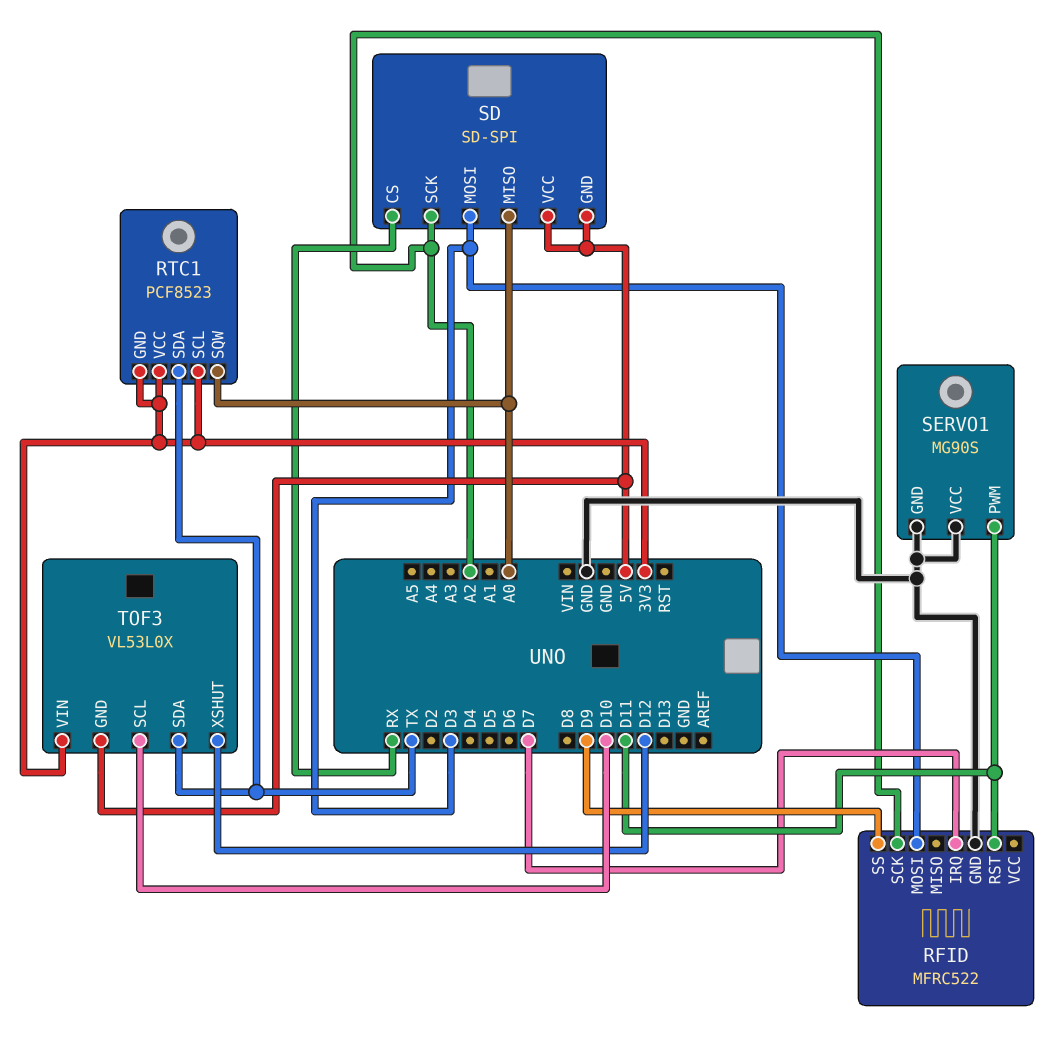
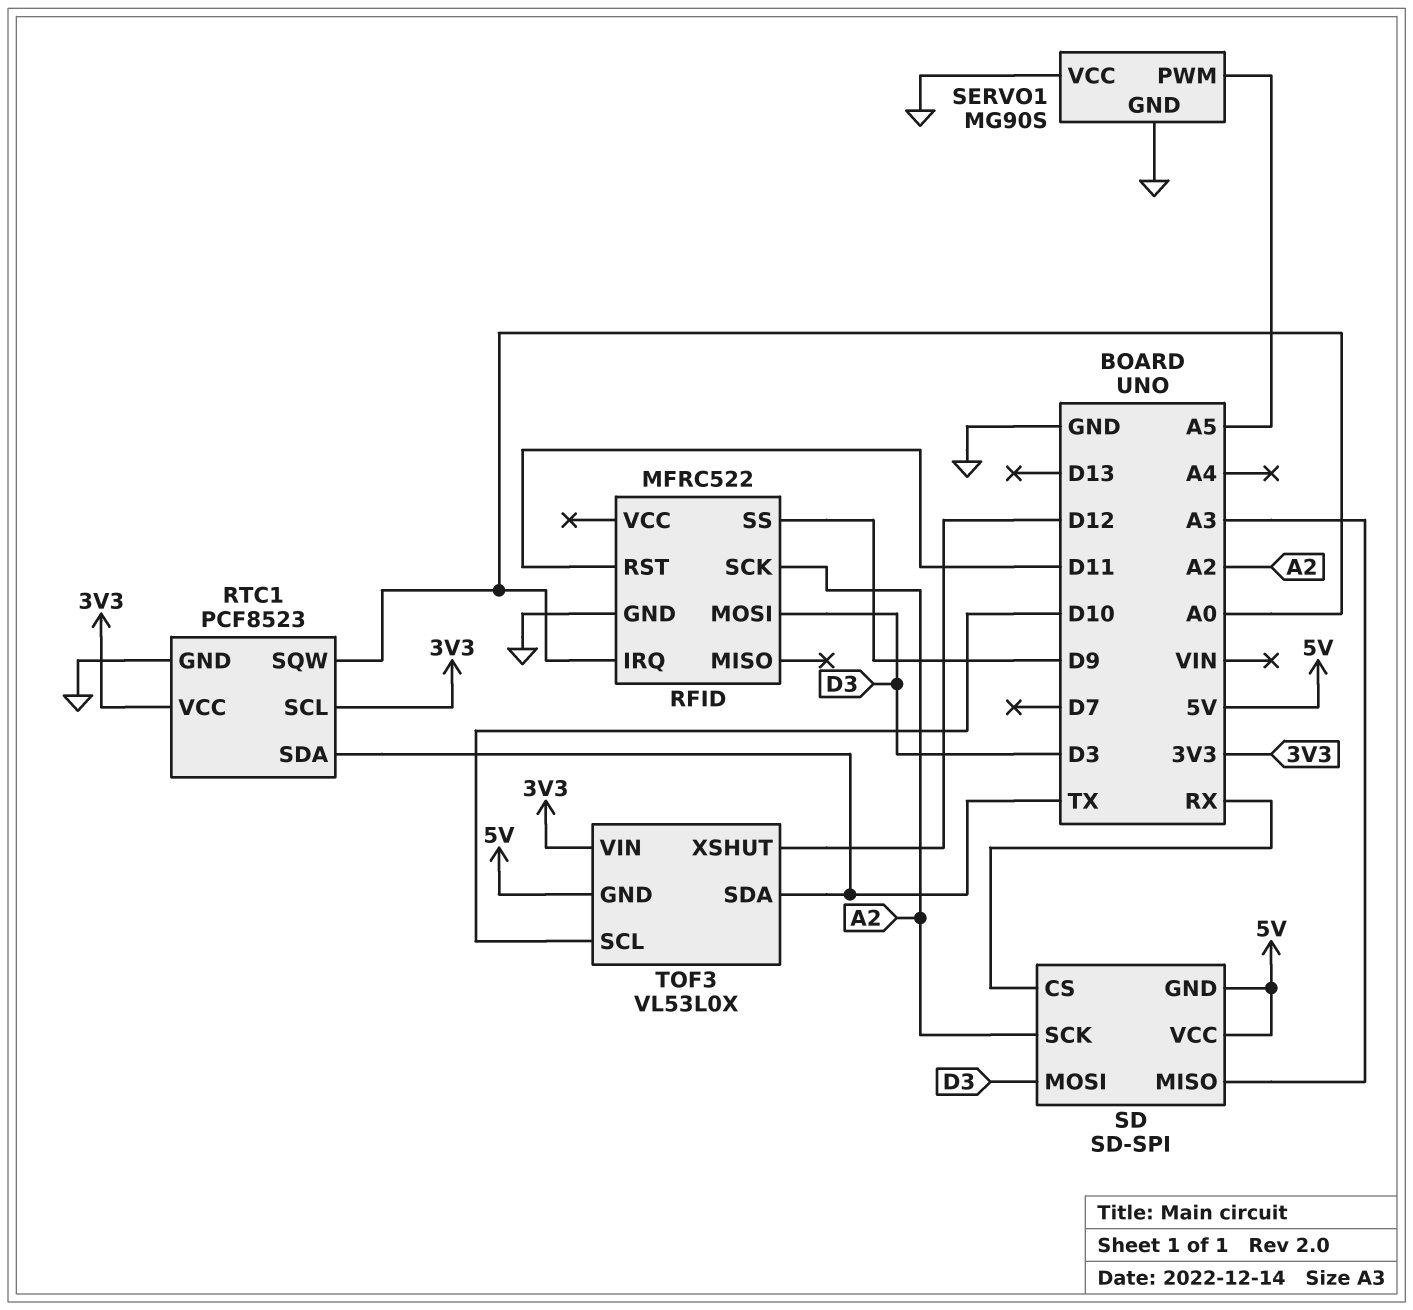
RFID pin IRQ: D7 -> A0
RTC1 pin GND: 3V3 -> GND
SD pin MISO: A0 -> A3
SERVO1 pin PWM: D11 -> A5

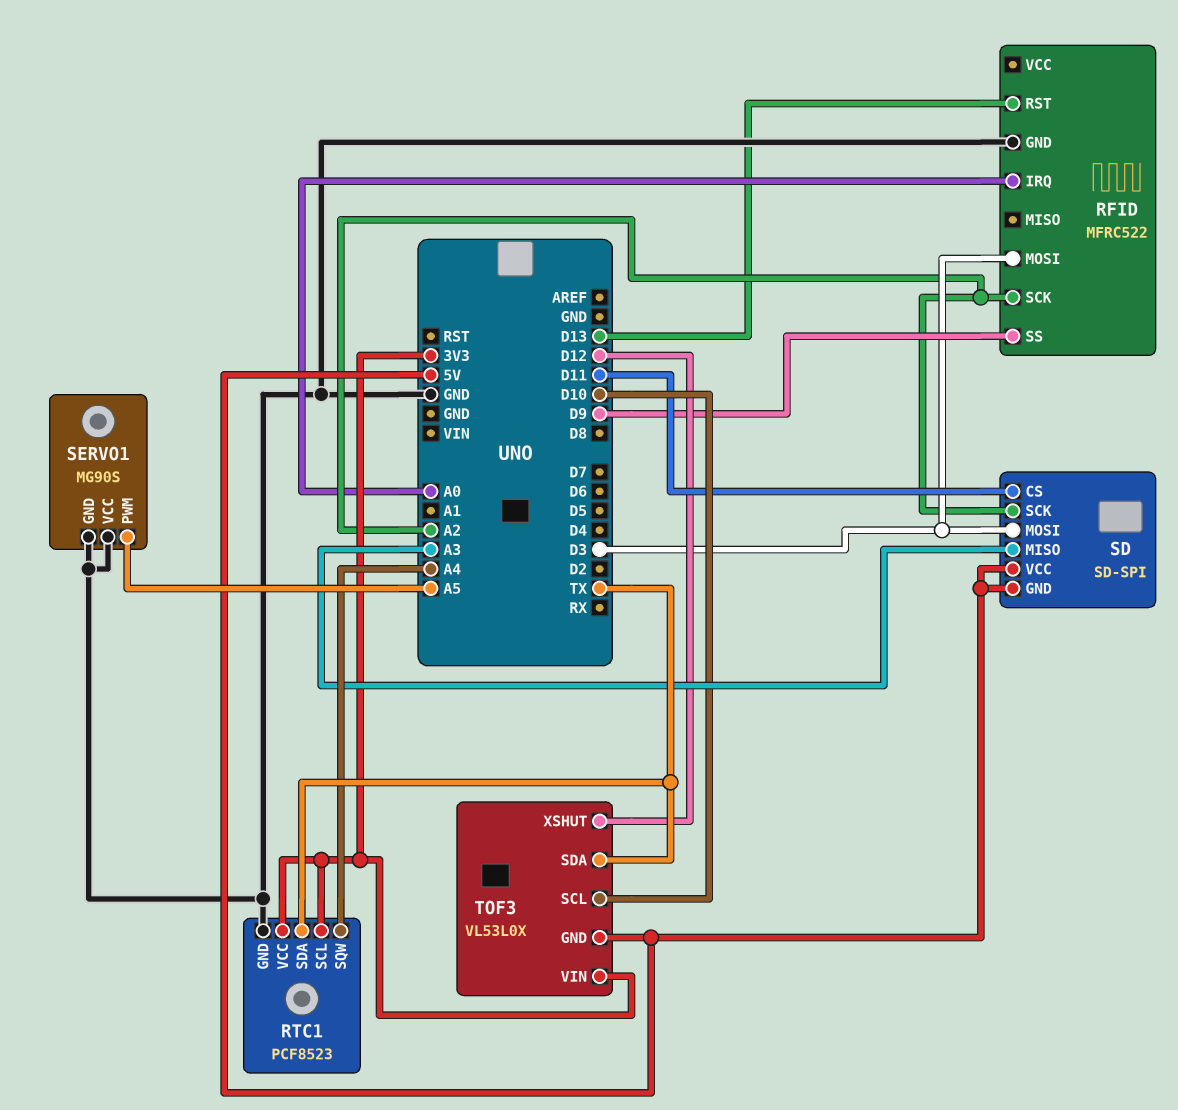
RFID pin RST: D11 -> D13
RTC1 pin SQW: A0 -> A4
SD pin CS: RX -> D11

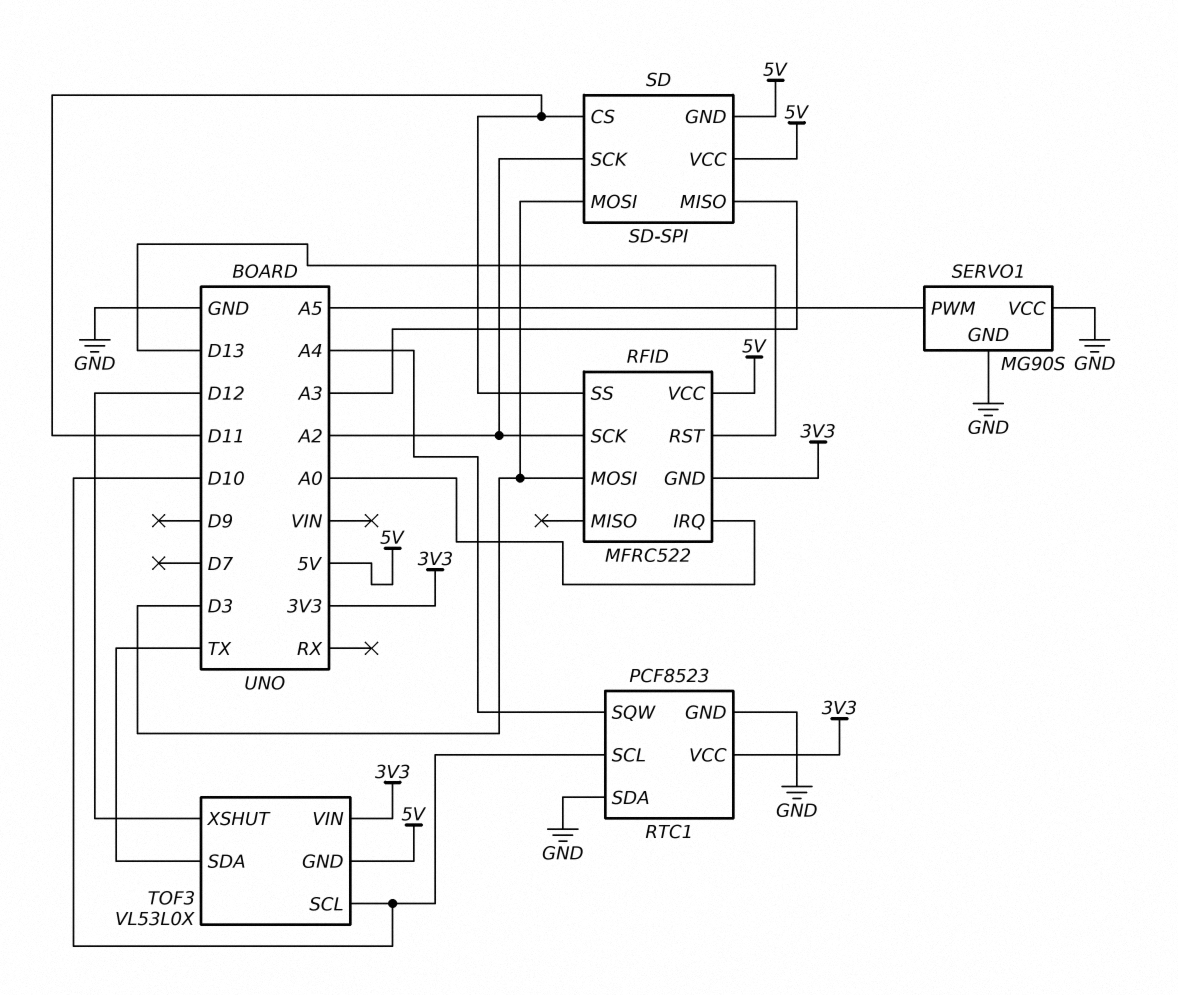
RFID pin GND: GND -> 3V3
RFID pin SS: D9 -> D11
RFID pin VCC: none -> 5V
RTC1 pin SCL: 3V3 -> D10
RTC1 pin SDA: TX -> GND

